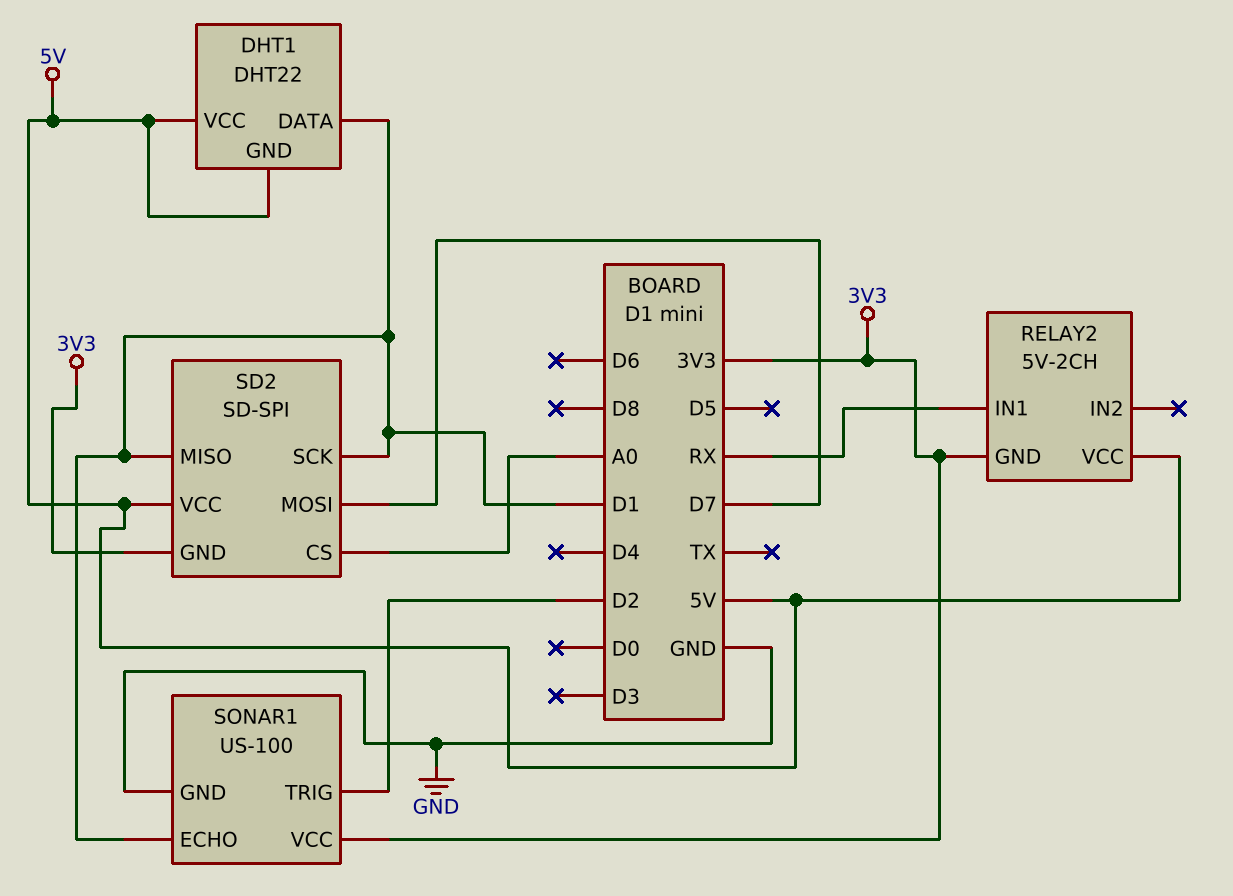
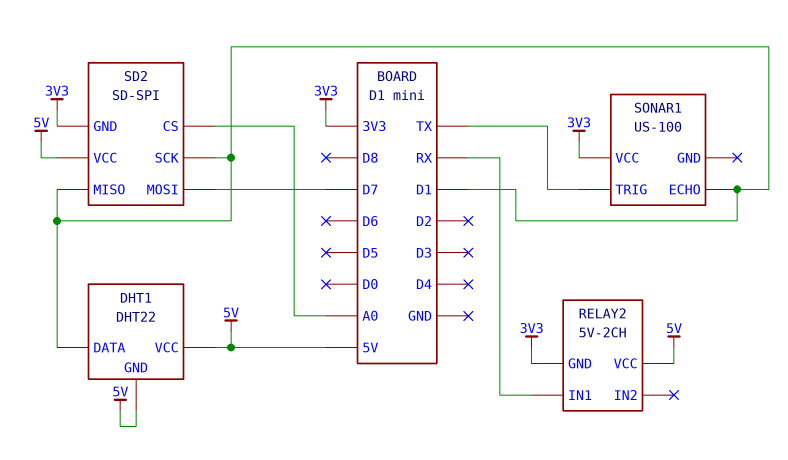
SONAR1 pin GND: GND -> none
SONAR1 pin TRIG: D2 -> TX

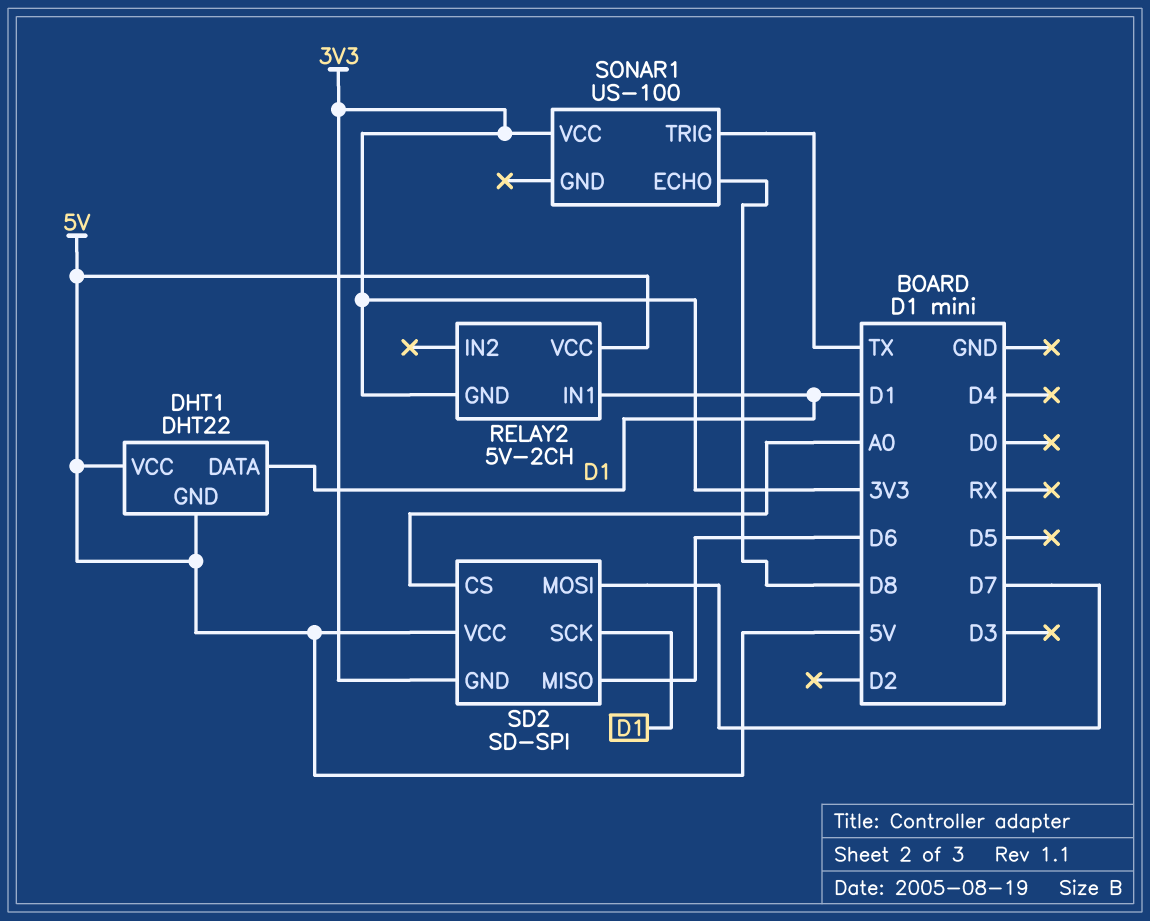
RELAY2 pin IN1: RX -> D1
SD2 pin MISO: D1 -> D6
SONAR1 pin ECHO: D1 -> D8

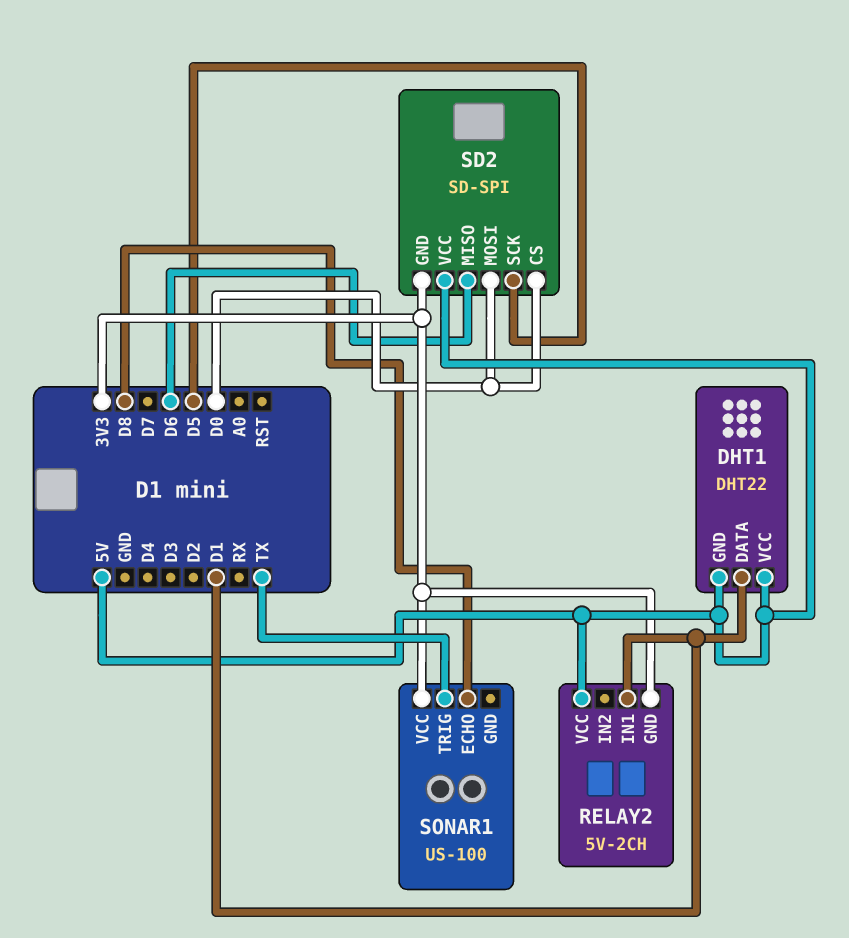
SD2 pin CS: A0 -> D0
SD2 pin MOSI: D7 -> D0
SD2 pin SCK: D1 -> D5

